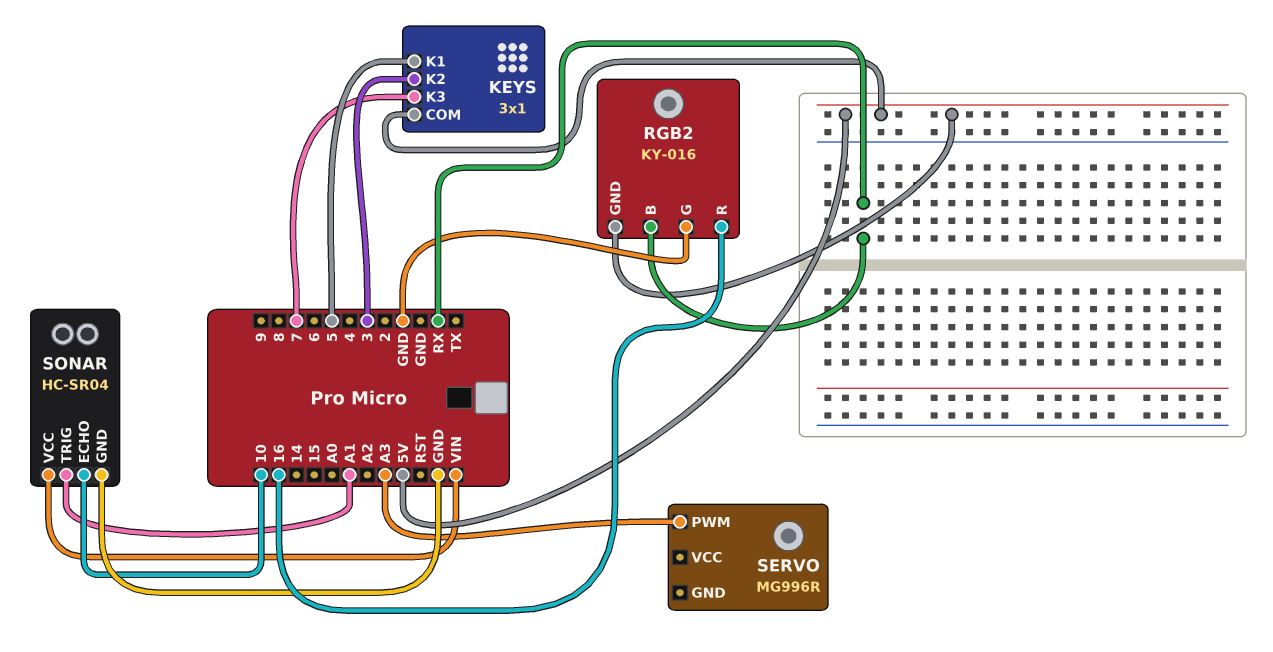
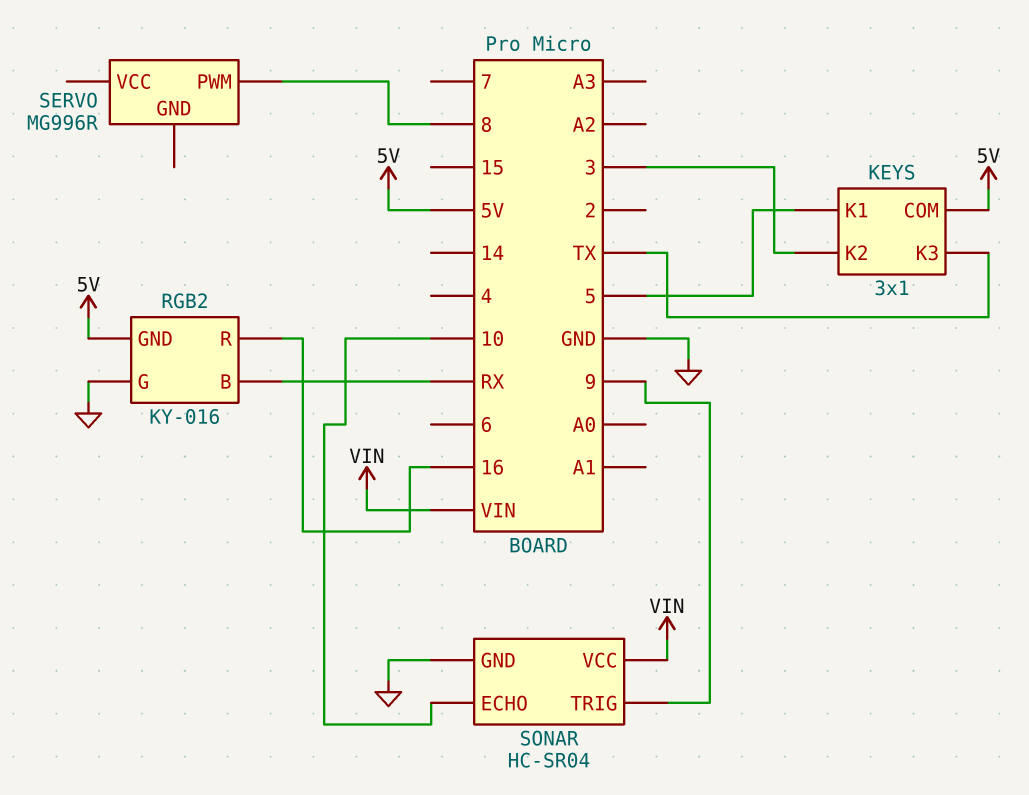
KEYS pin K3: 7 -> TX
SERVO pin PWM: A3 -> 8
SONAR pin TRIG: A1 -> 9

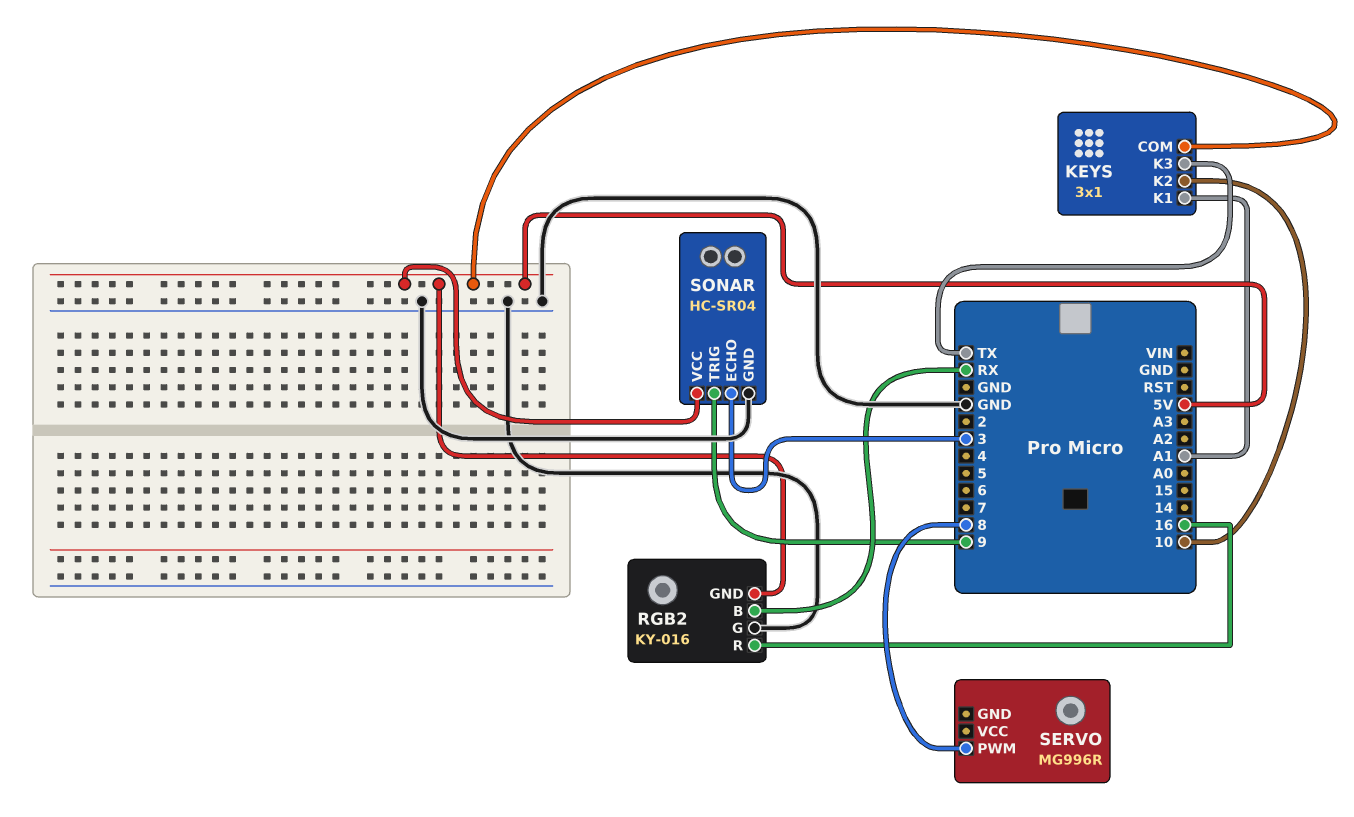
KEYS pin K1: 5 -> A1
KEYS pin K2: 3 -> 10
SONAR pin ECHO: 10 -> 3
SONAR pin VCC: VIN -> 5V

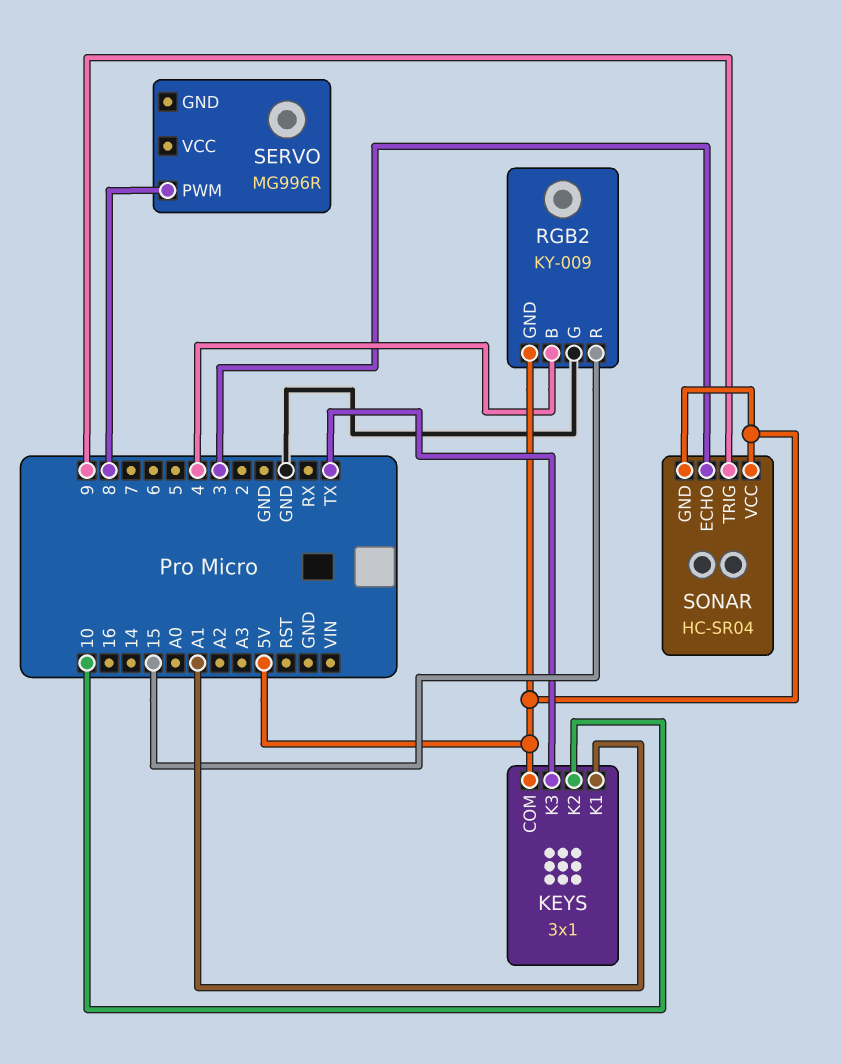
RGB2: KY-016 -> KY-009
RGB2 pin B: RX -> 4
RGB2 pin R: 16 -> 15
SONAR pin GND: GND -> 5V

